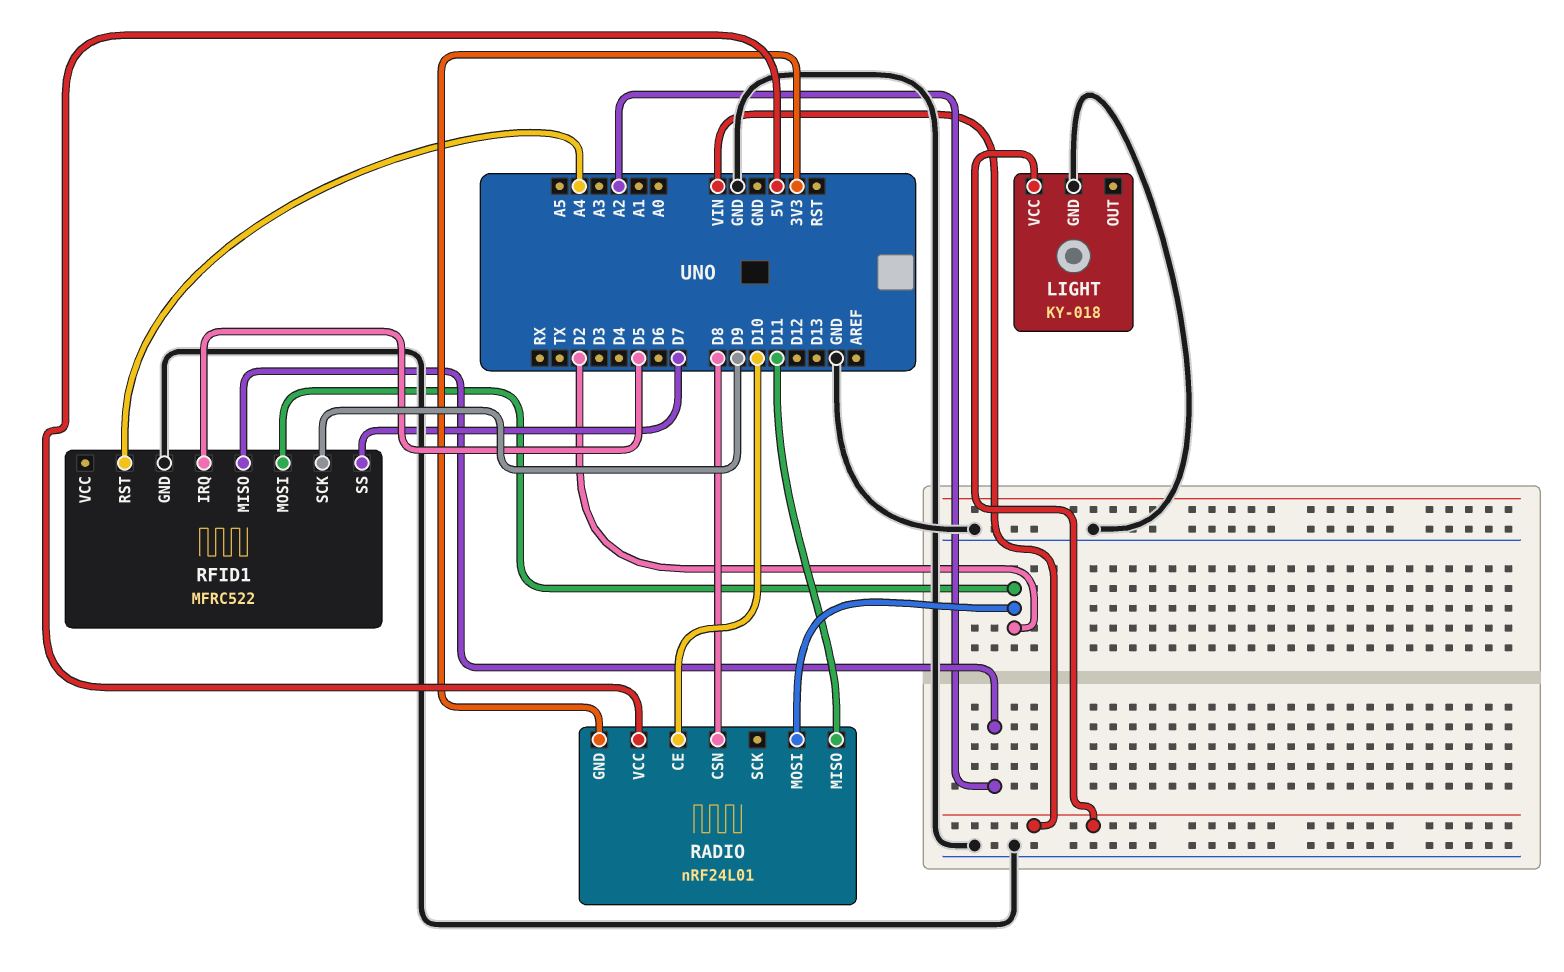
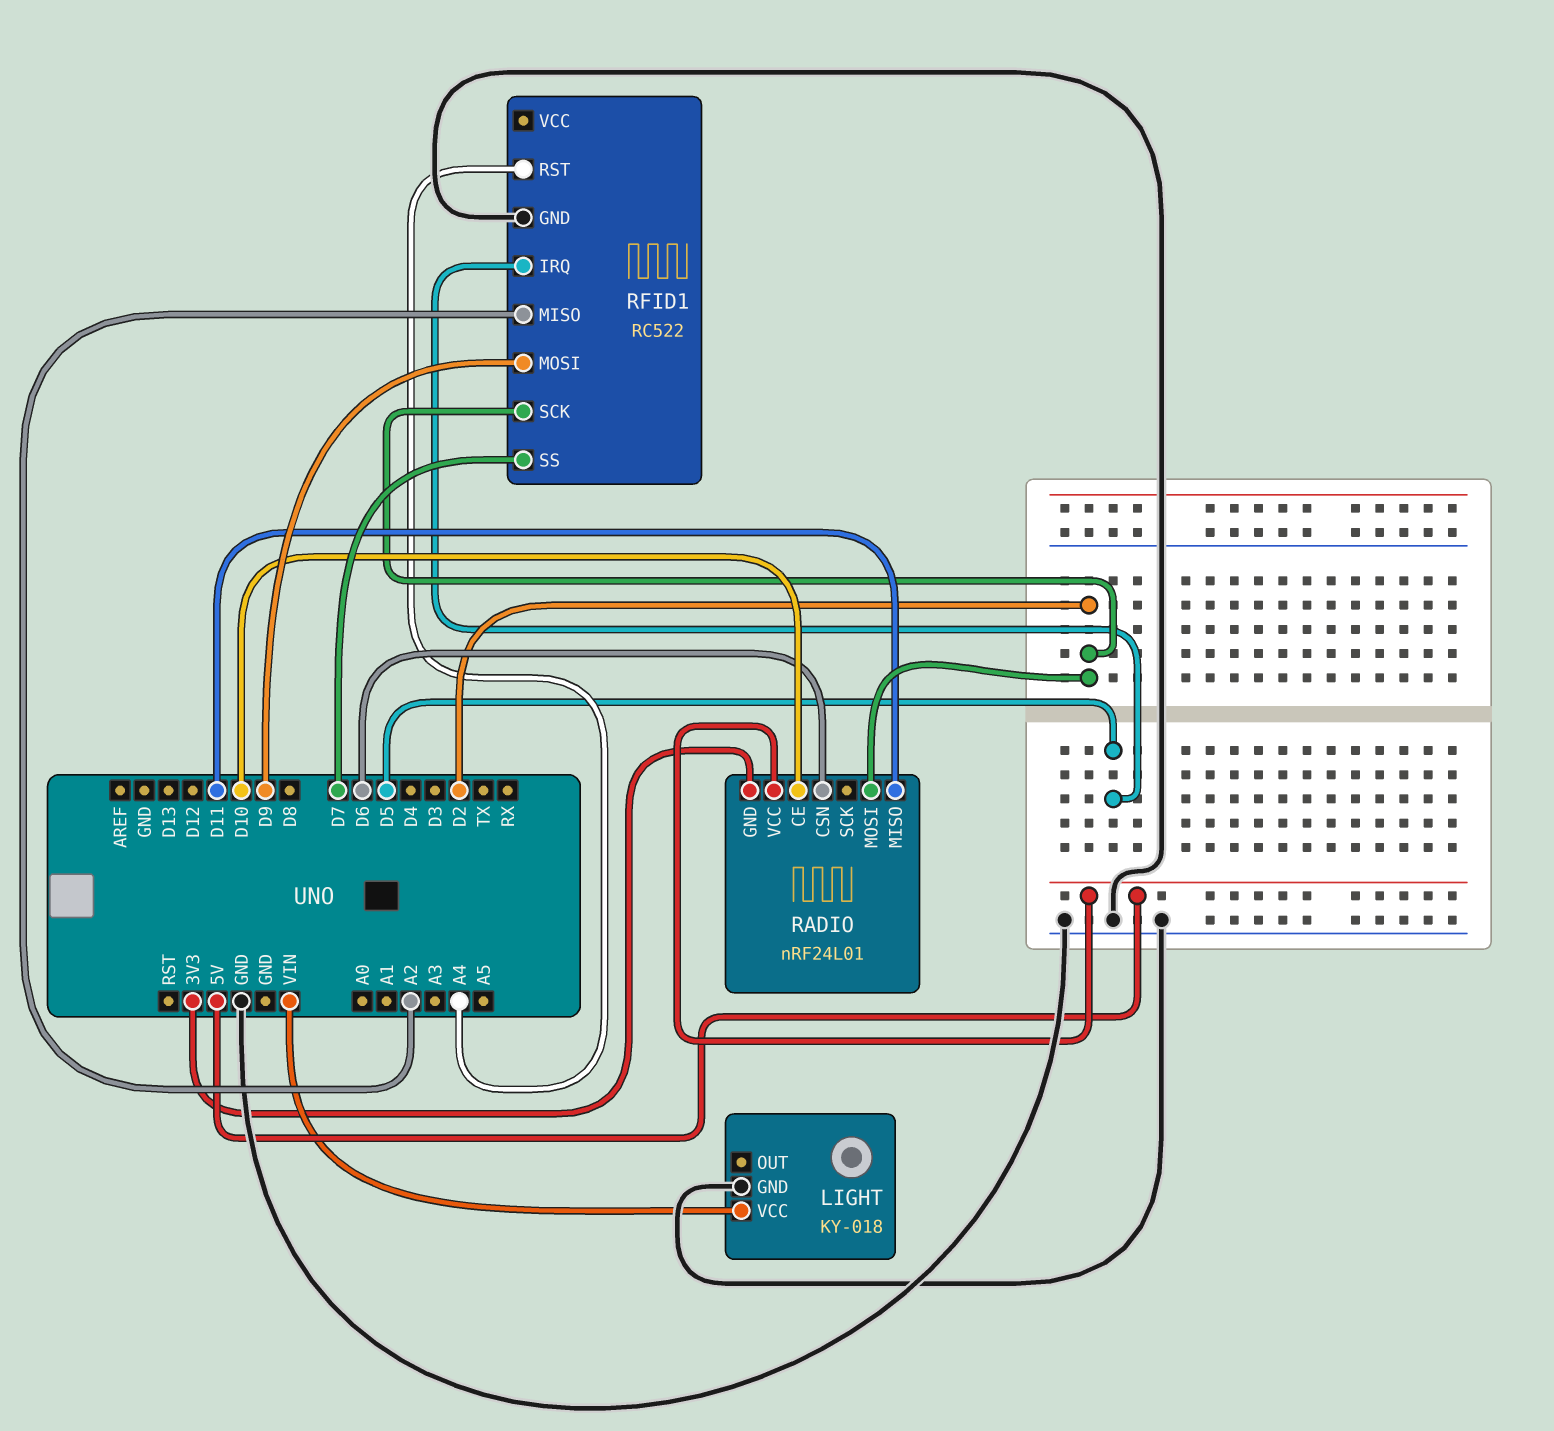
RADIO pin CSN: D8 -> D6
RFID1: MFRC522 -> RC522
RFID1 pin MOSI: D2 -> D9
RFID1 pin SCK: D9 -> D2

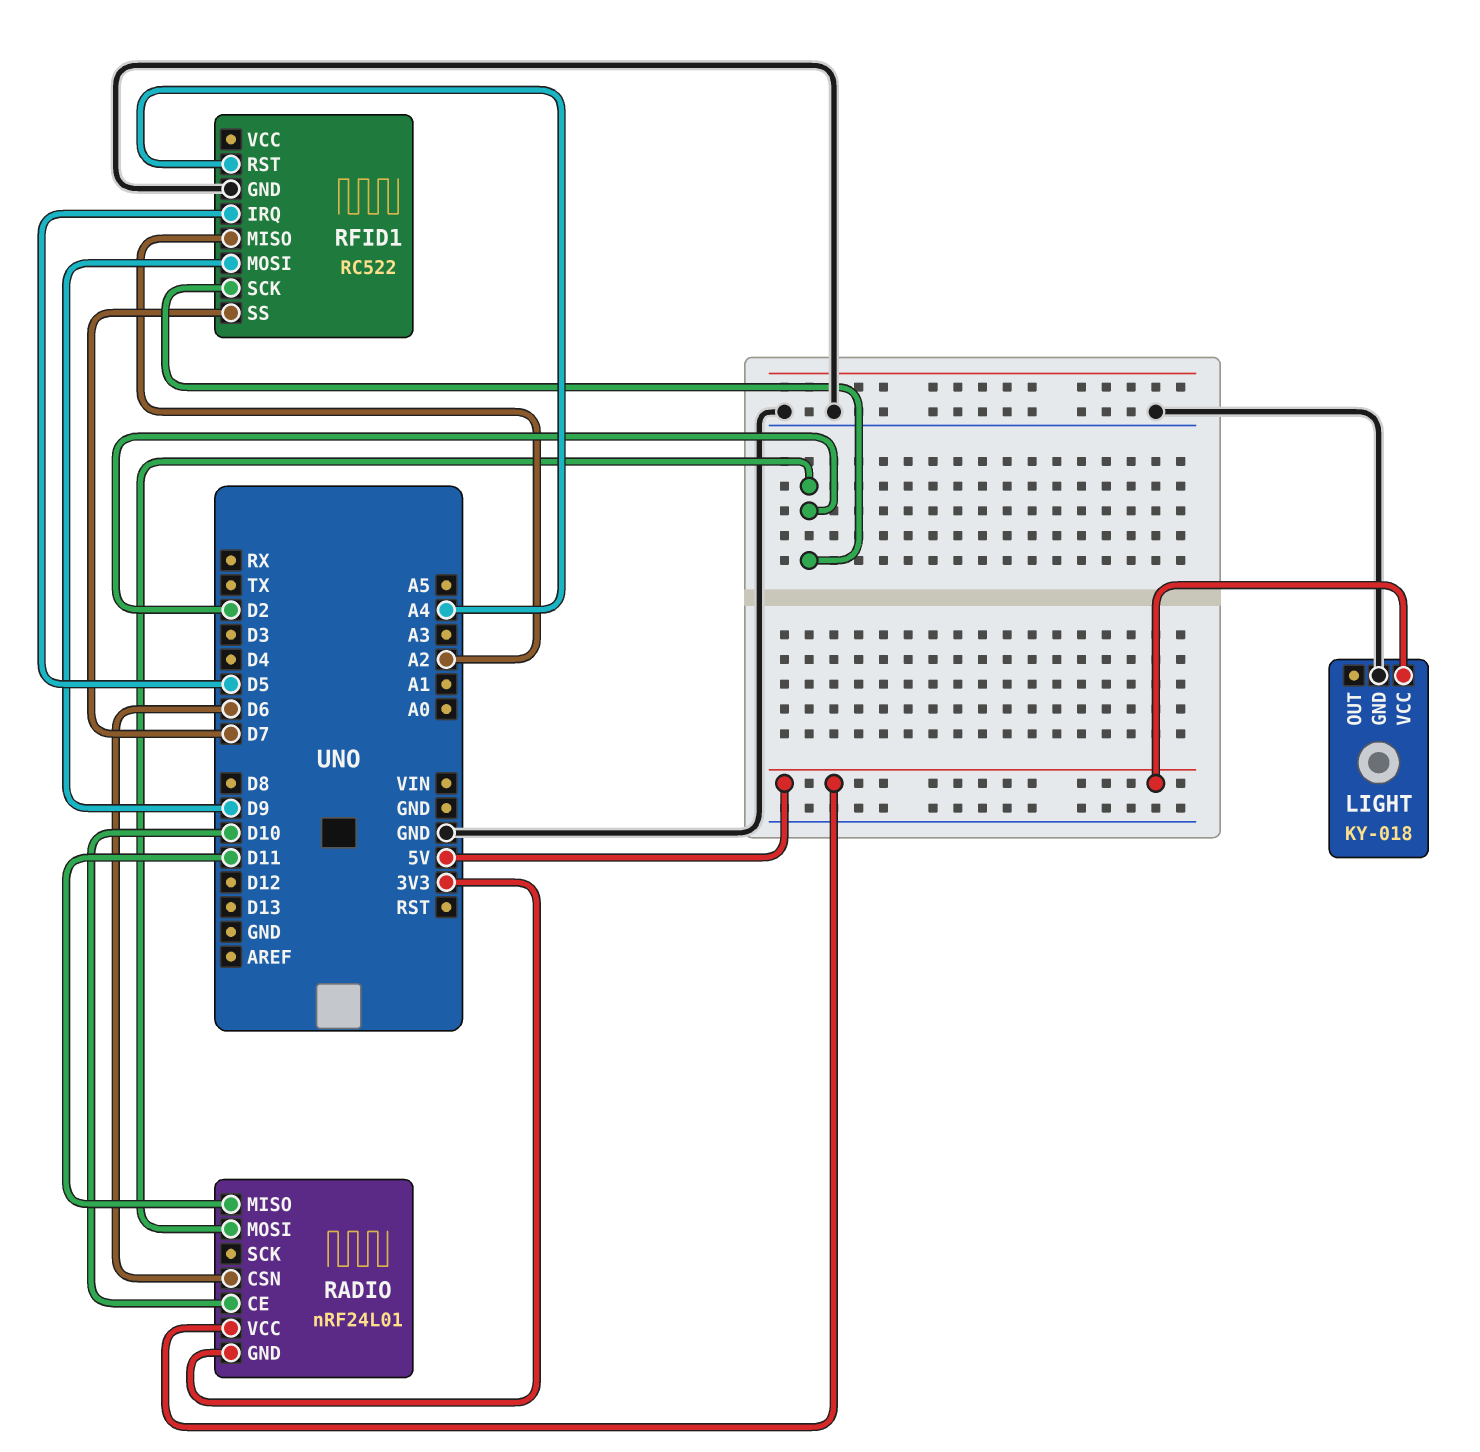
LIGHT pin VCC: VIN -> 5V

